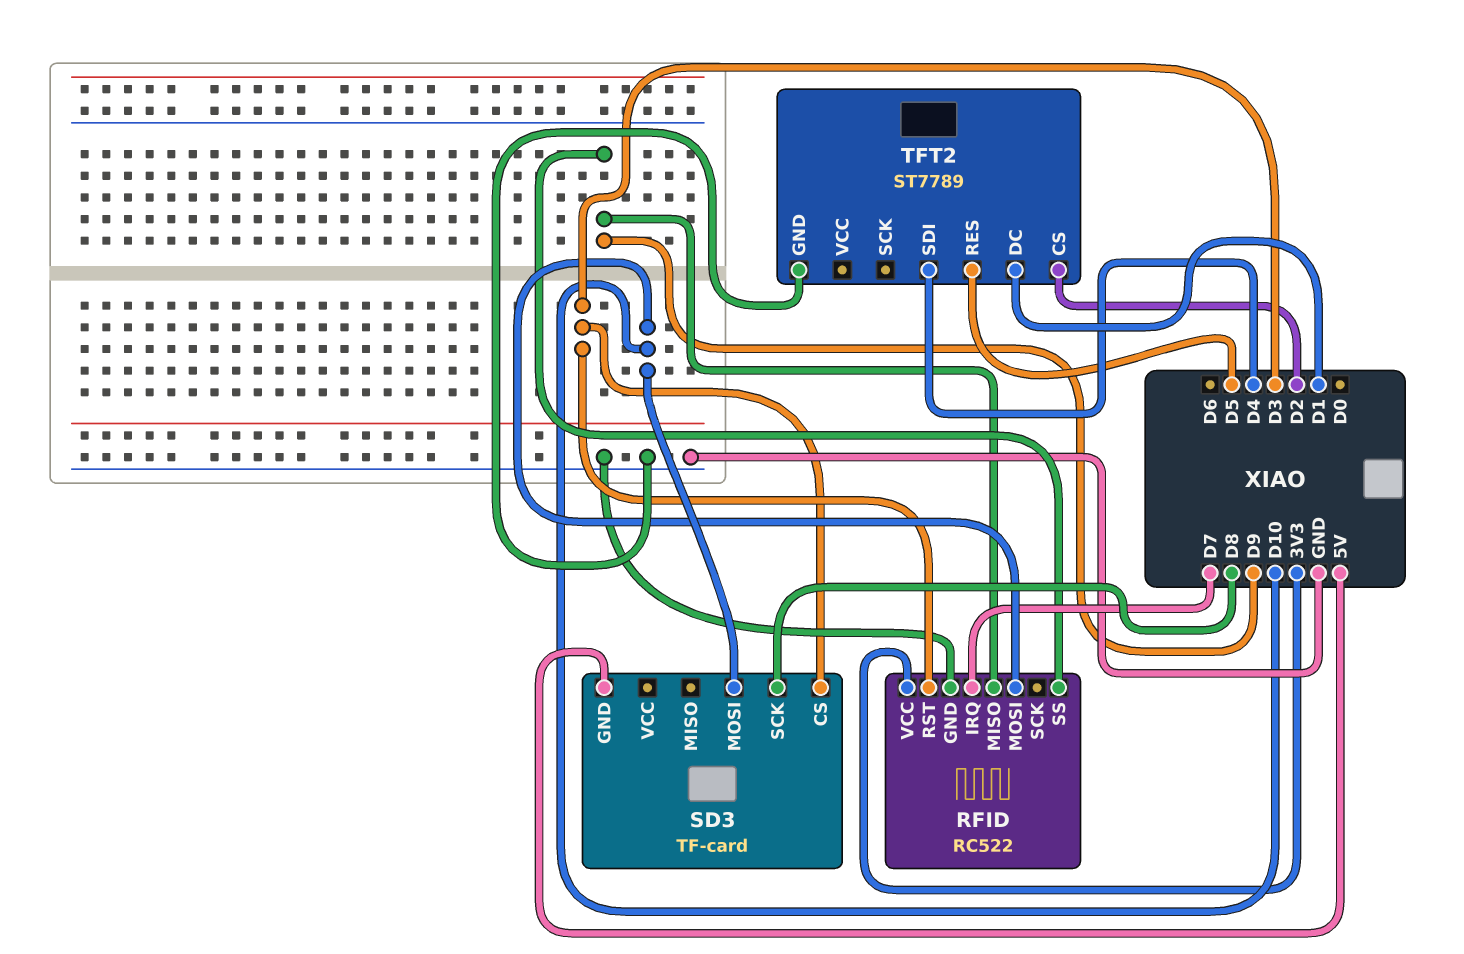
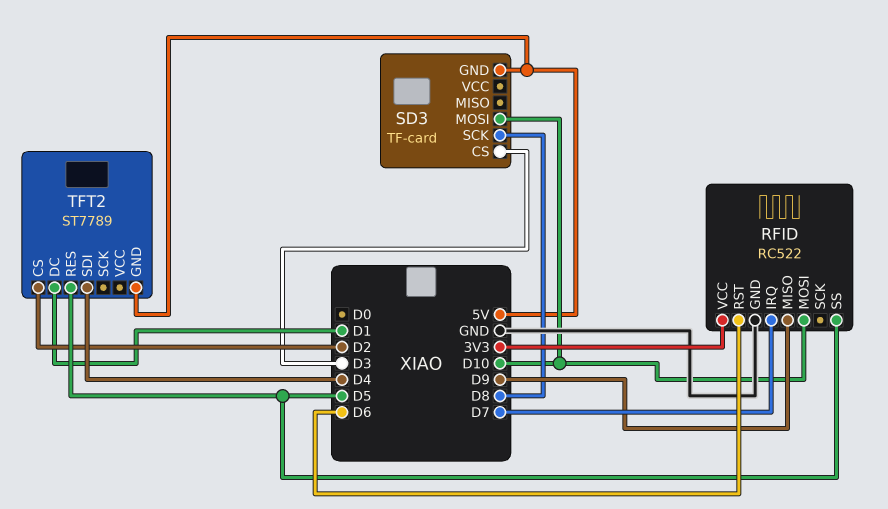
RFID pin RST: D3 -> D6
RFID pin SS: D9 -> D5
TFT2 pin GND: GND -> 5V

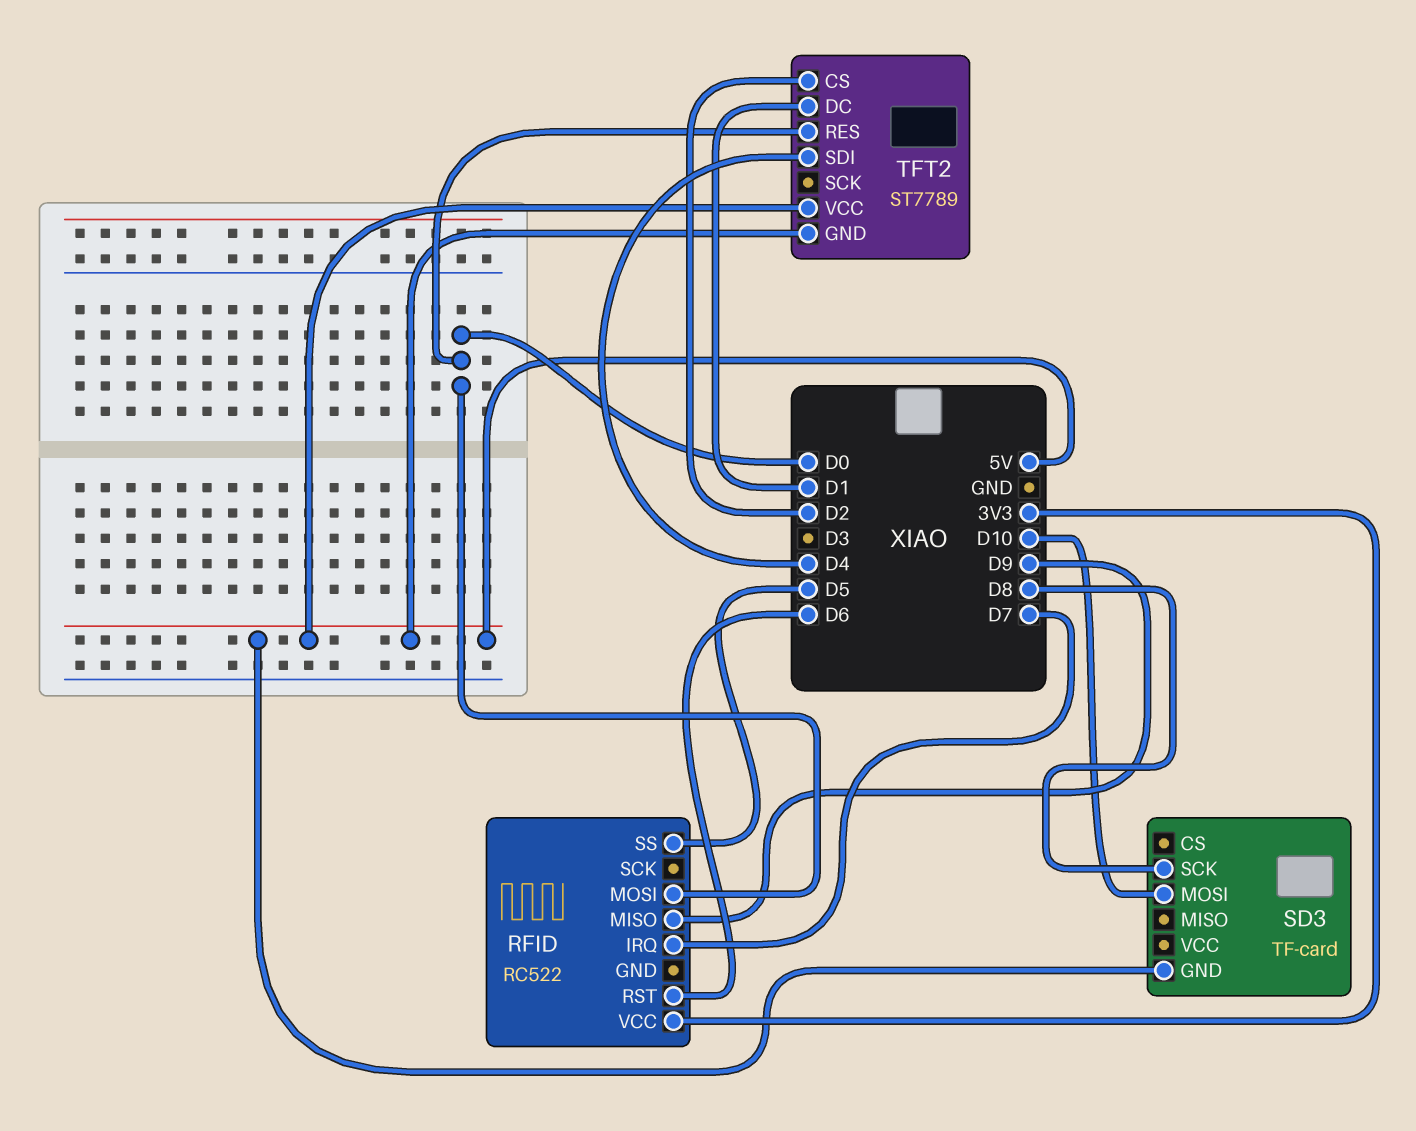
RFID pin GND: GND -> none
RFID pin MOSI: D10 -> D0
SD3 pin CS: D3 -> none
TFT2 pin RES: D5 -> D0
TFT2 pin VCC: none -> 5V

